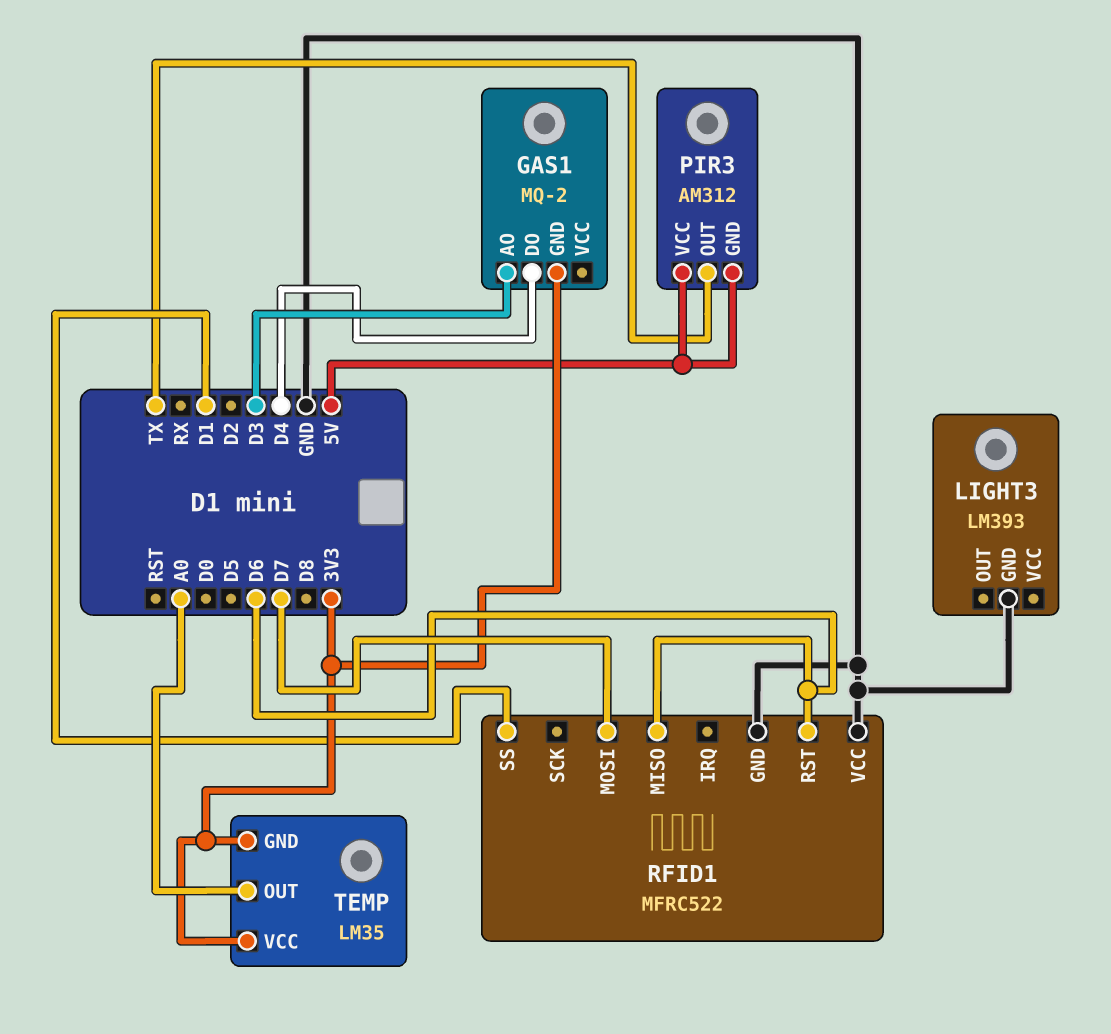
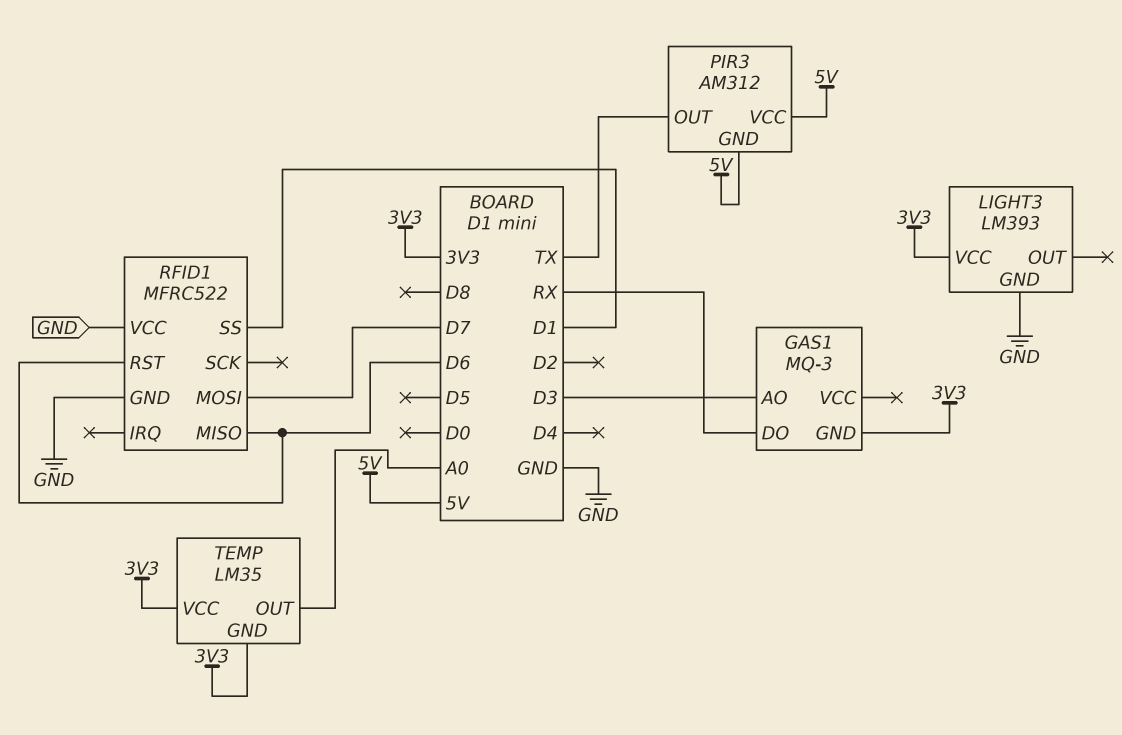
GAS1: MQ-2 -> MQ-3
GAS1 pin DO: D4 -> RX
LIGHT3 pin VCC: none -> 3V3

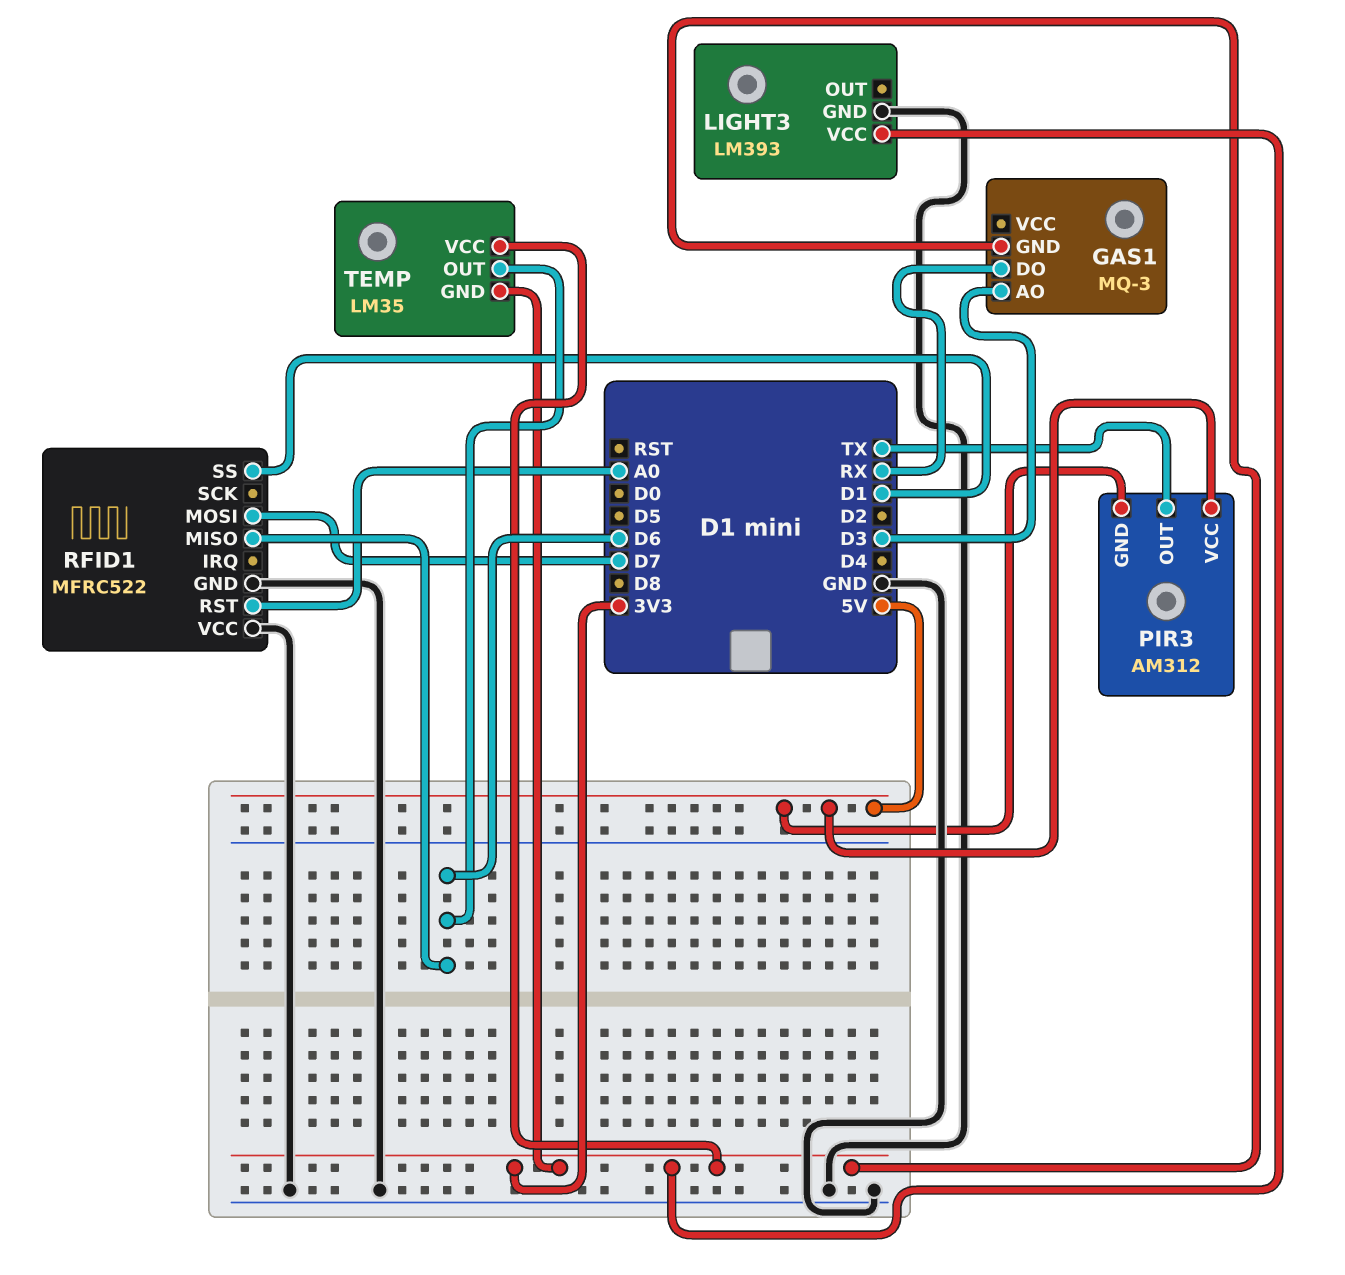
RFID1 pin RST: D6 -> A0
TEMP pin OUT: A0 -> D6

